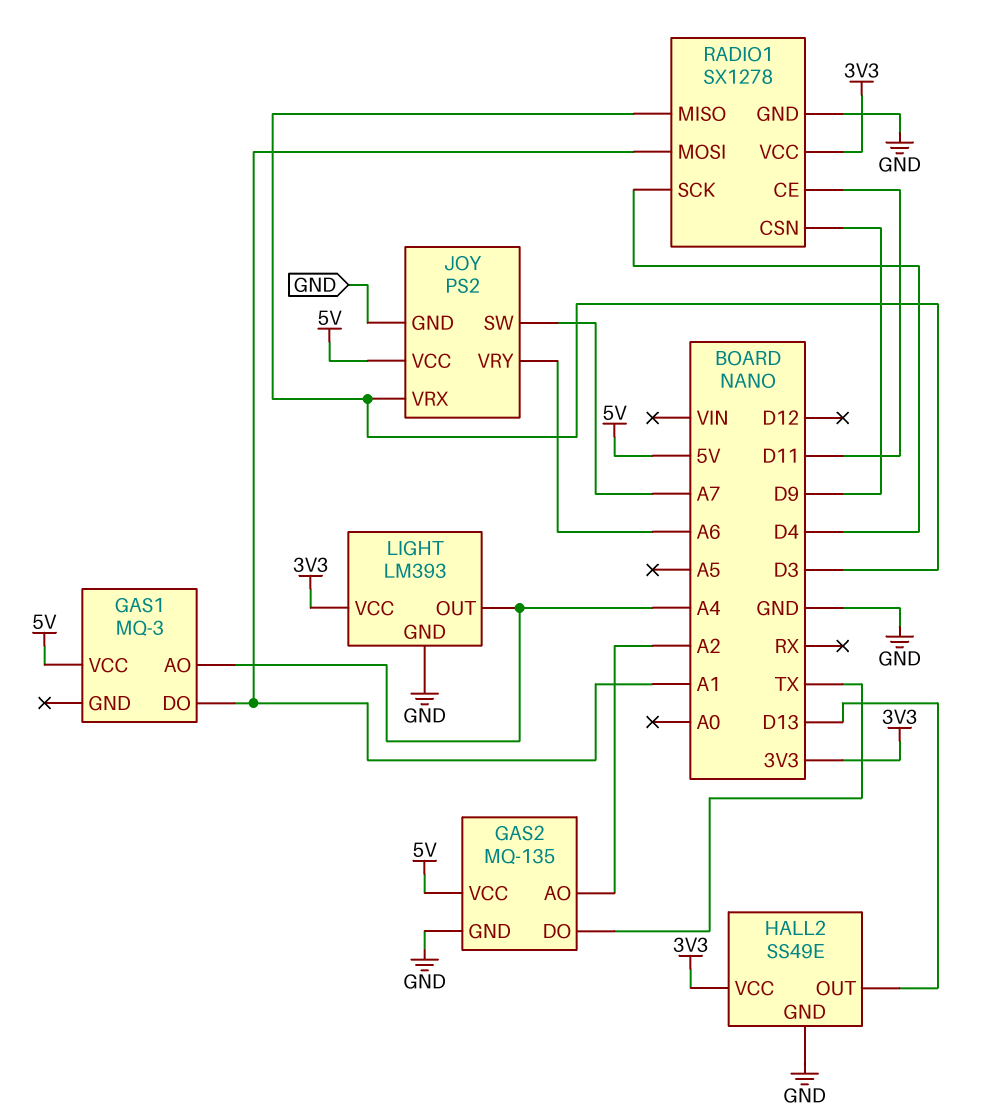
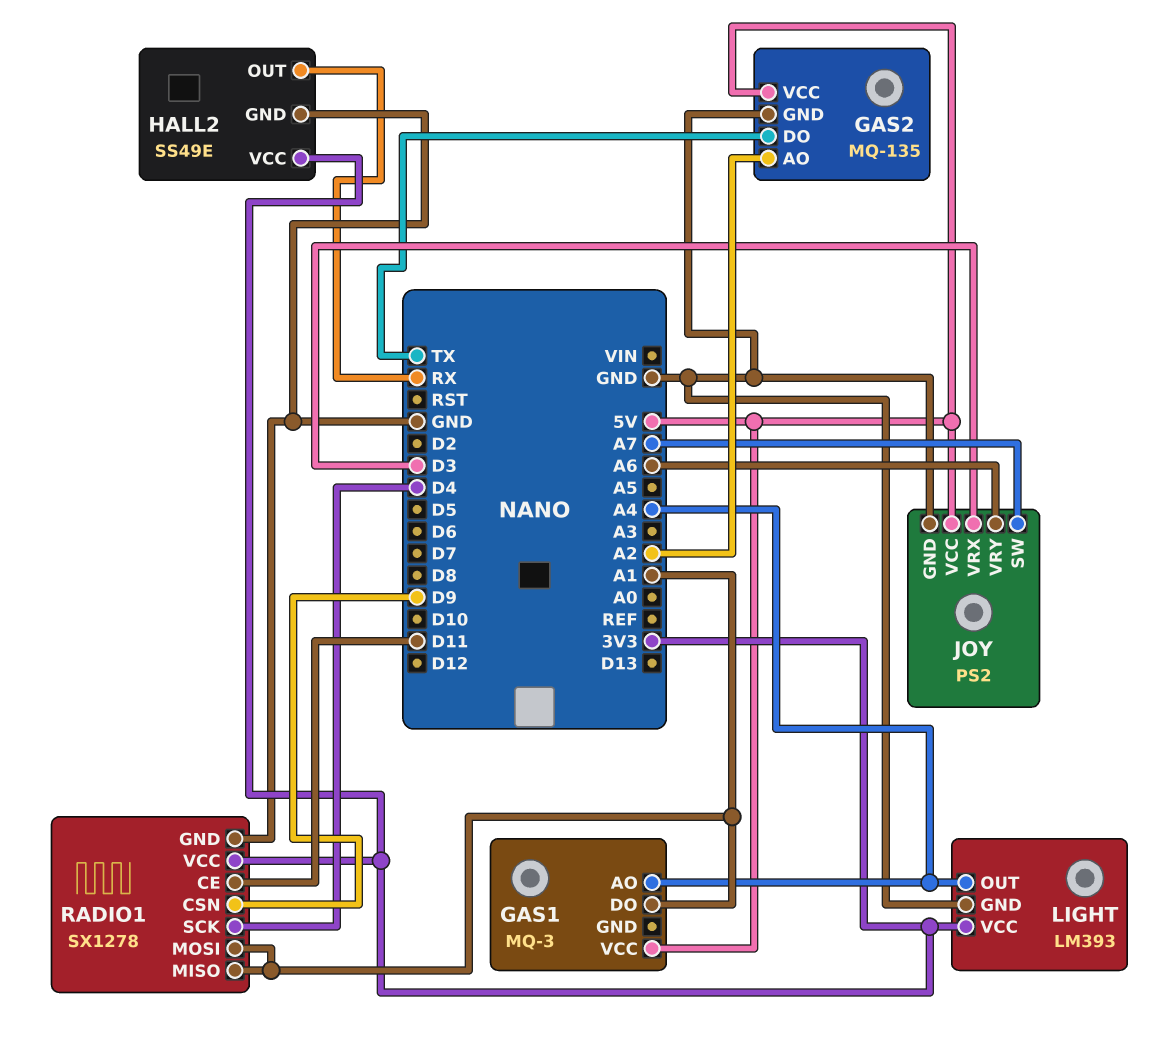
HALL2 pin OUT: D13 -> RX
RADIO1 pin MISO: D3 -> A1

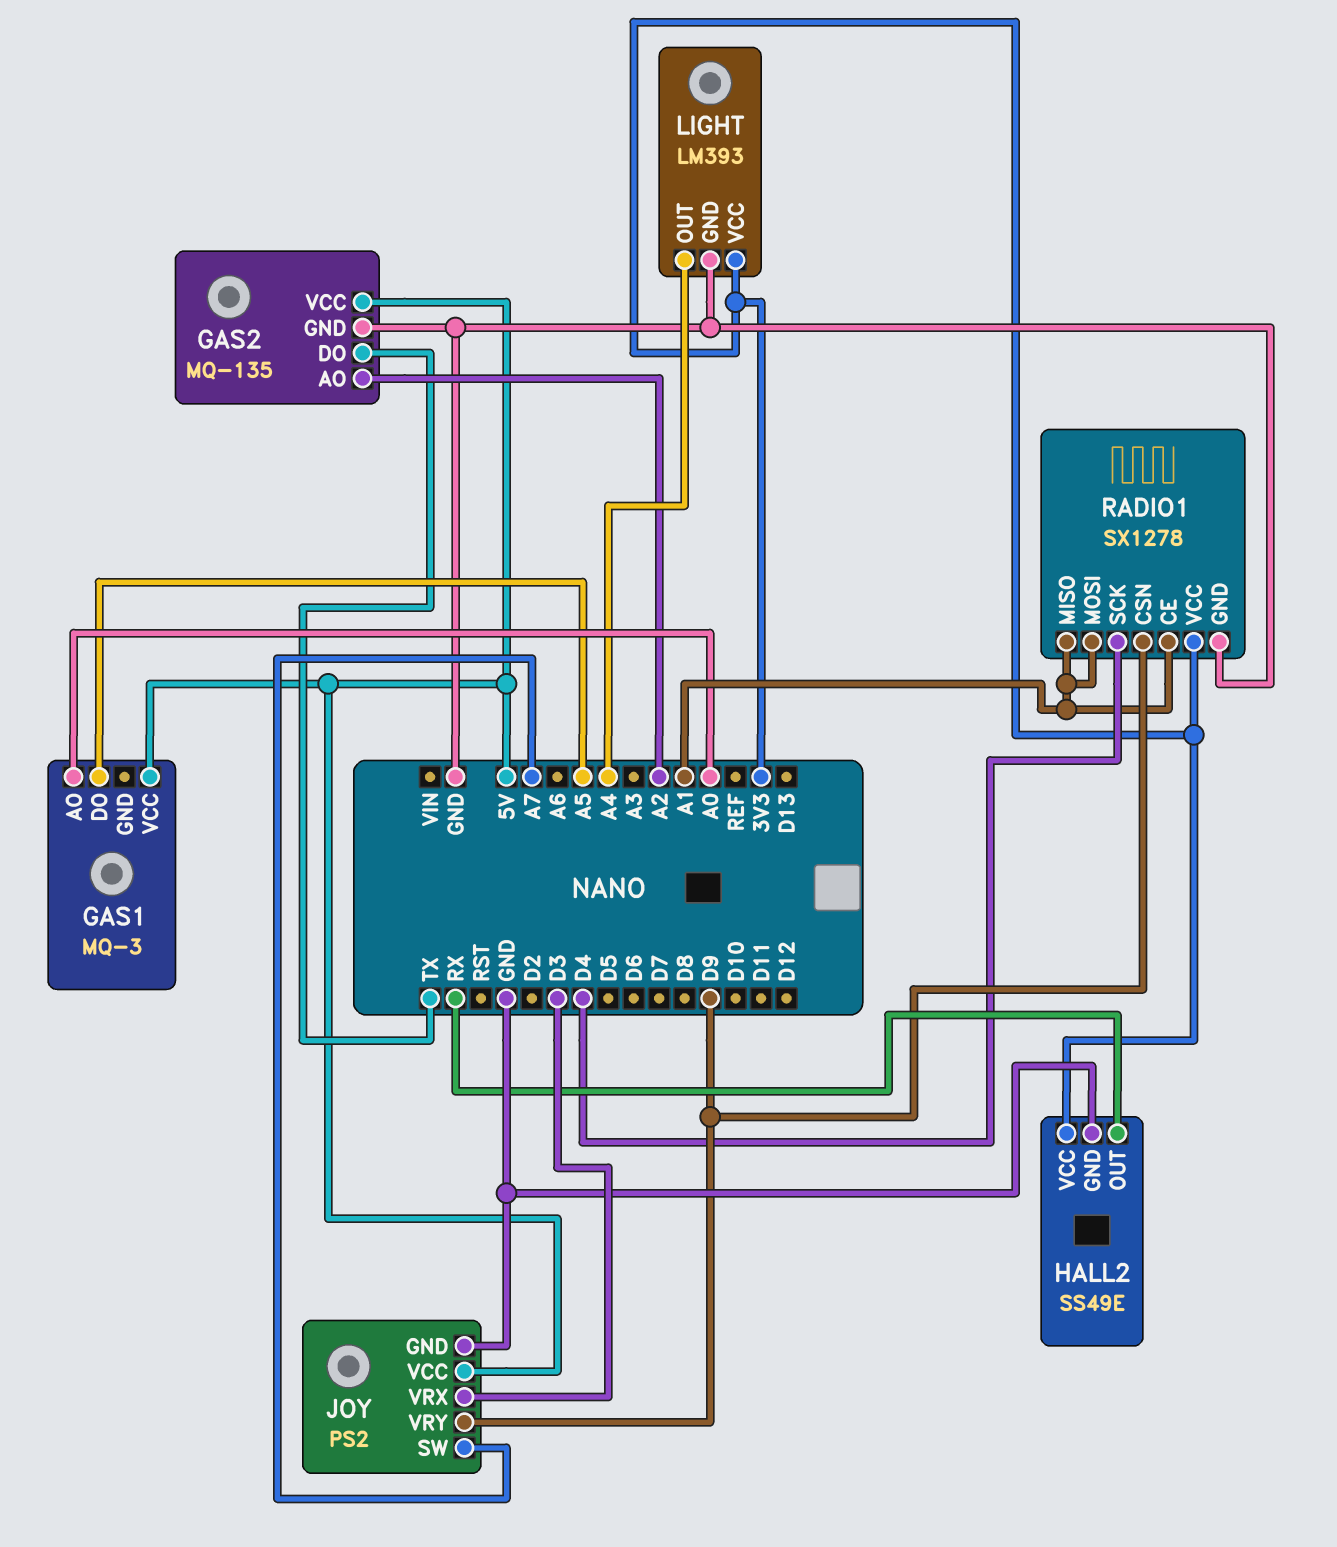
GAS1 pin AO: A4 -> A0
GAS1 pin DO: A1 -> A5
JOY pin VRY: A6 -> D9
RADIO1 pin CE: D11 -> A1

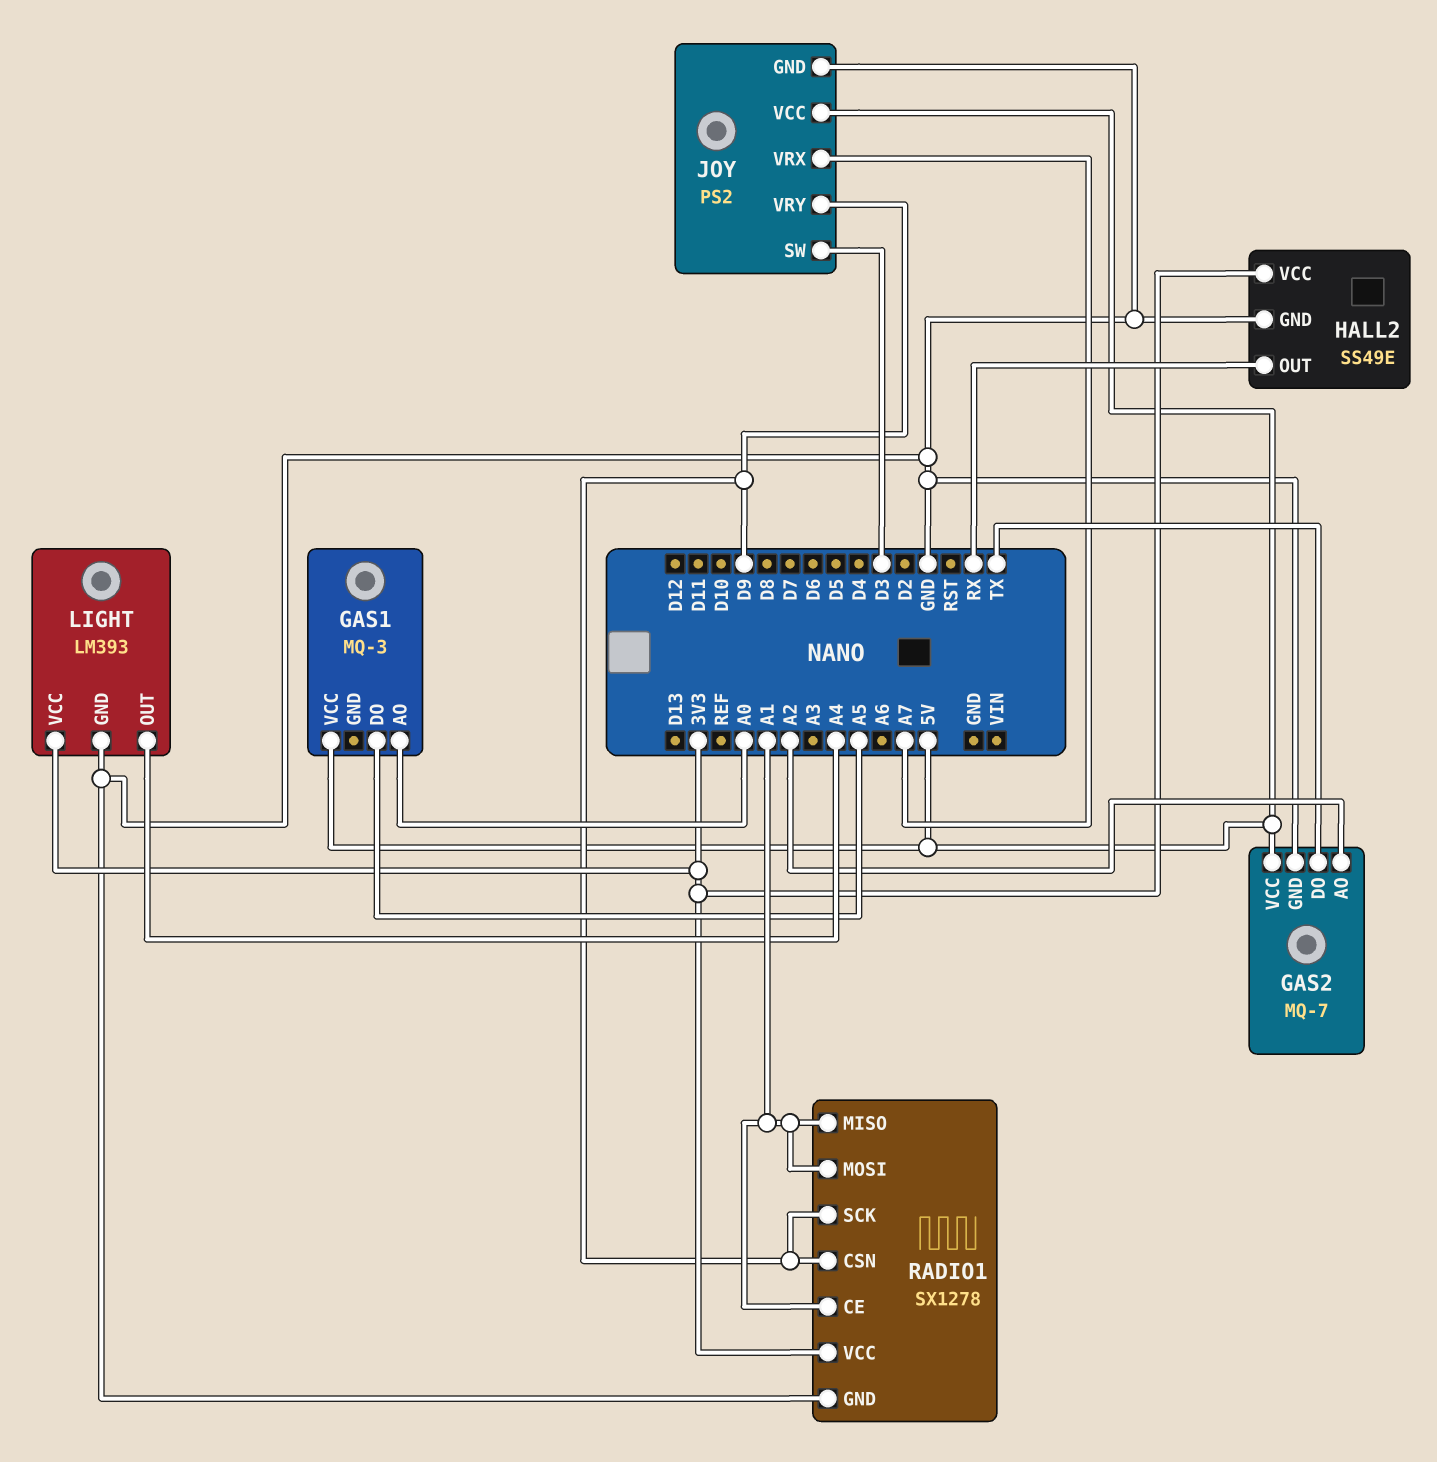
GAS2: MQ-135 -> MQ-7
JOY pin SW: A7 -> D3
JOY pin VRX: D3 -> A7
RADIO1 pin SCK: D4 -> D9

